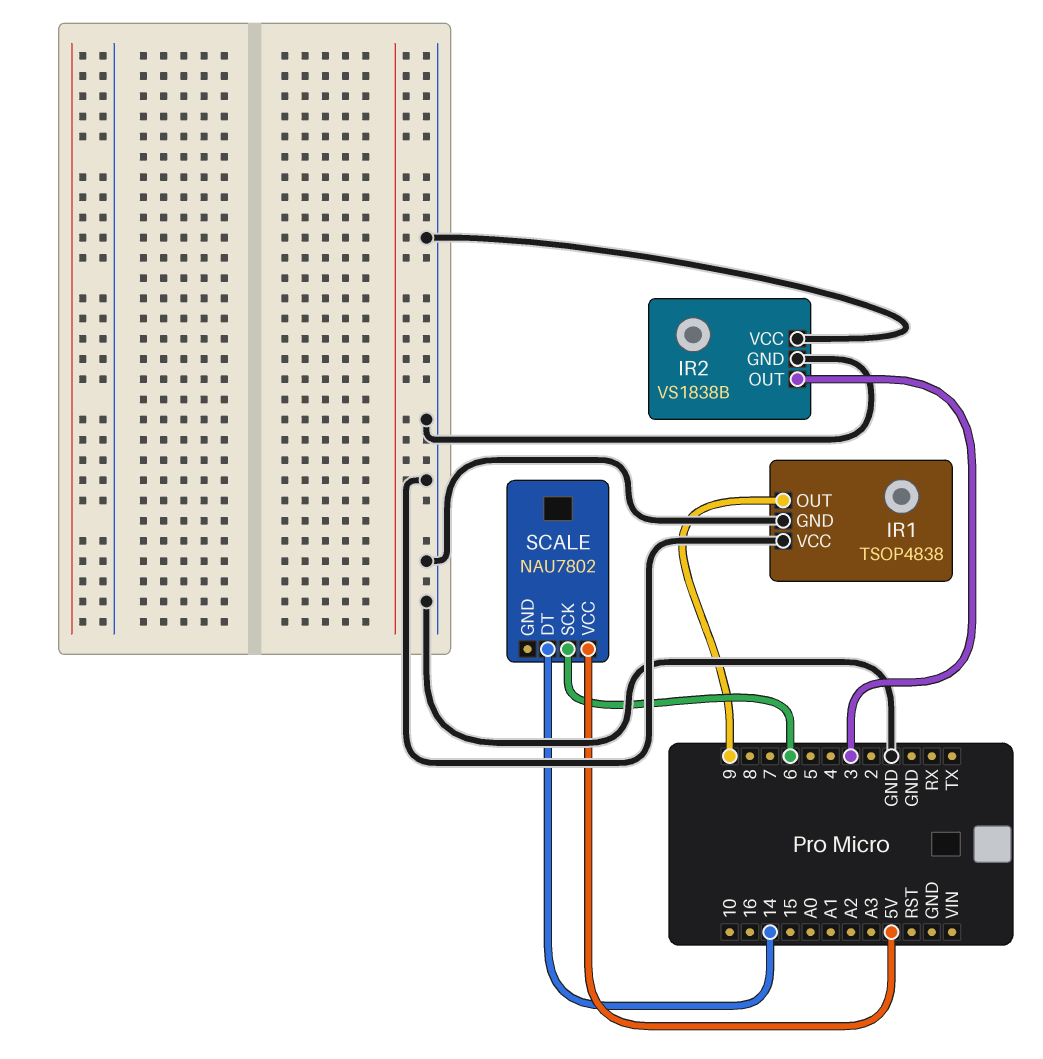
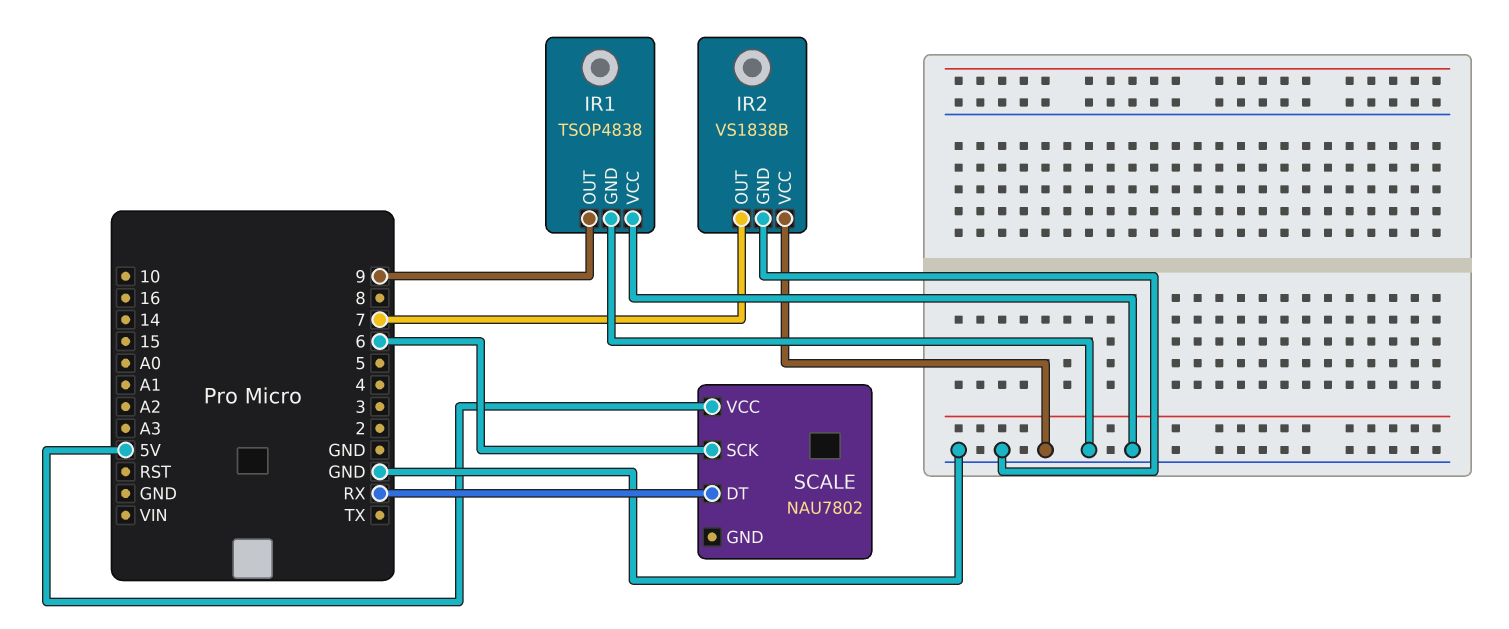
IR2 pin OUT: 3 -> 7
SCALE pin DT: 14 -> RX

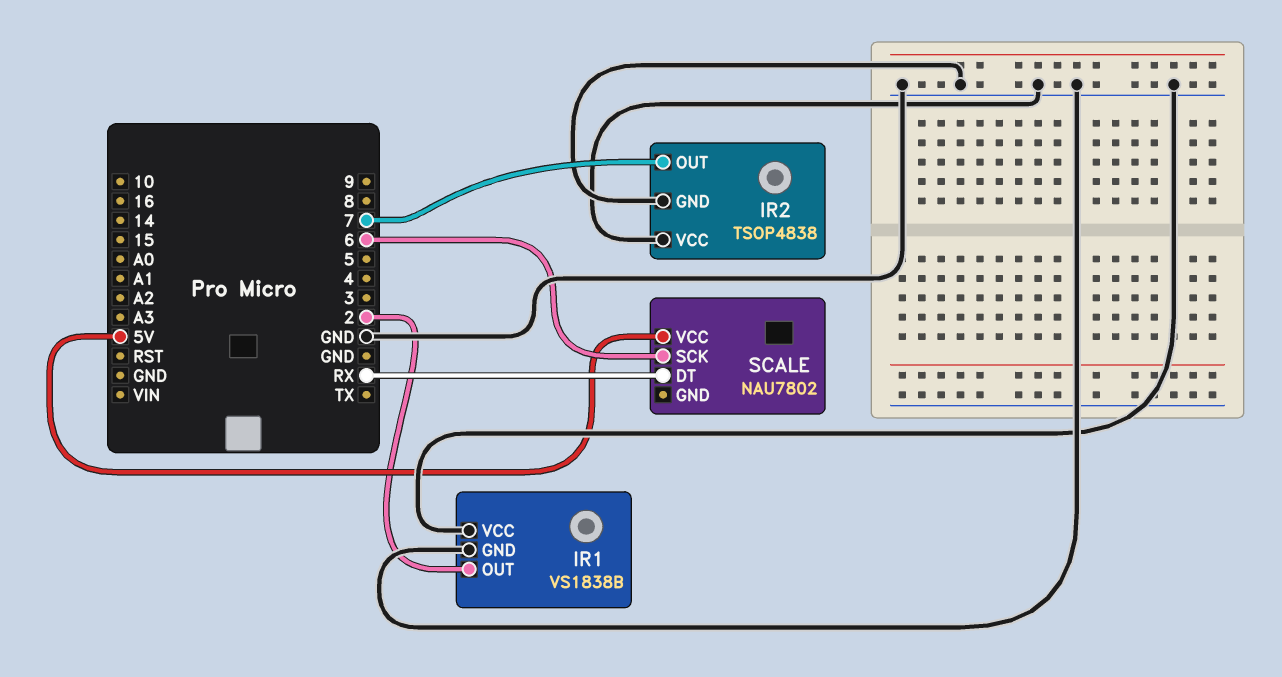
IR1: TSOP4838 -> VS1838B
IR1 pin OUT: 9 -> 2
IR2: VS1838B -> TSOP4838

